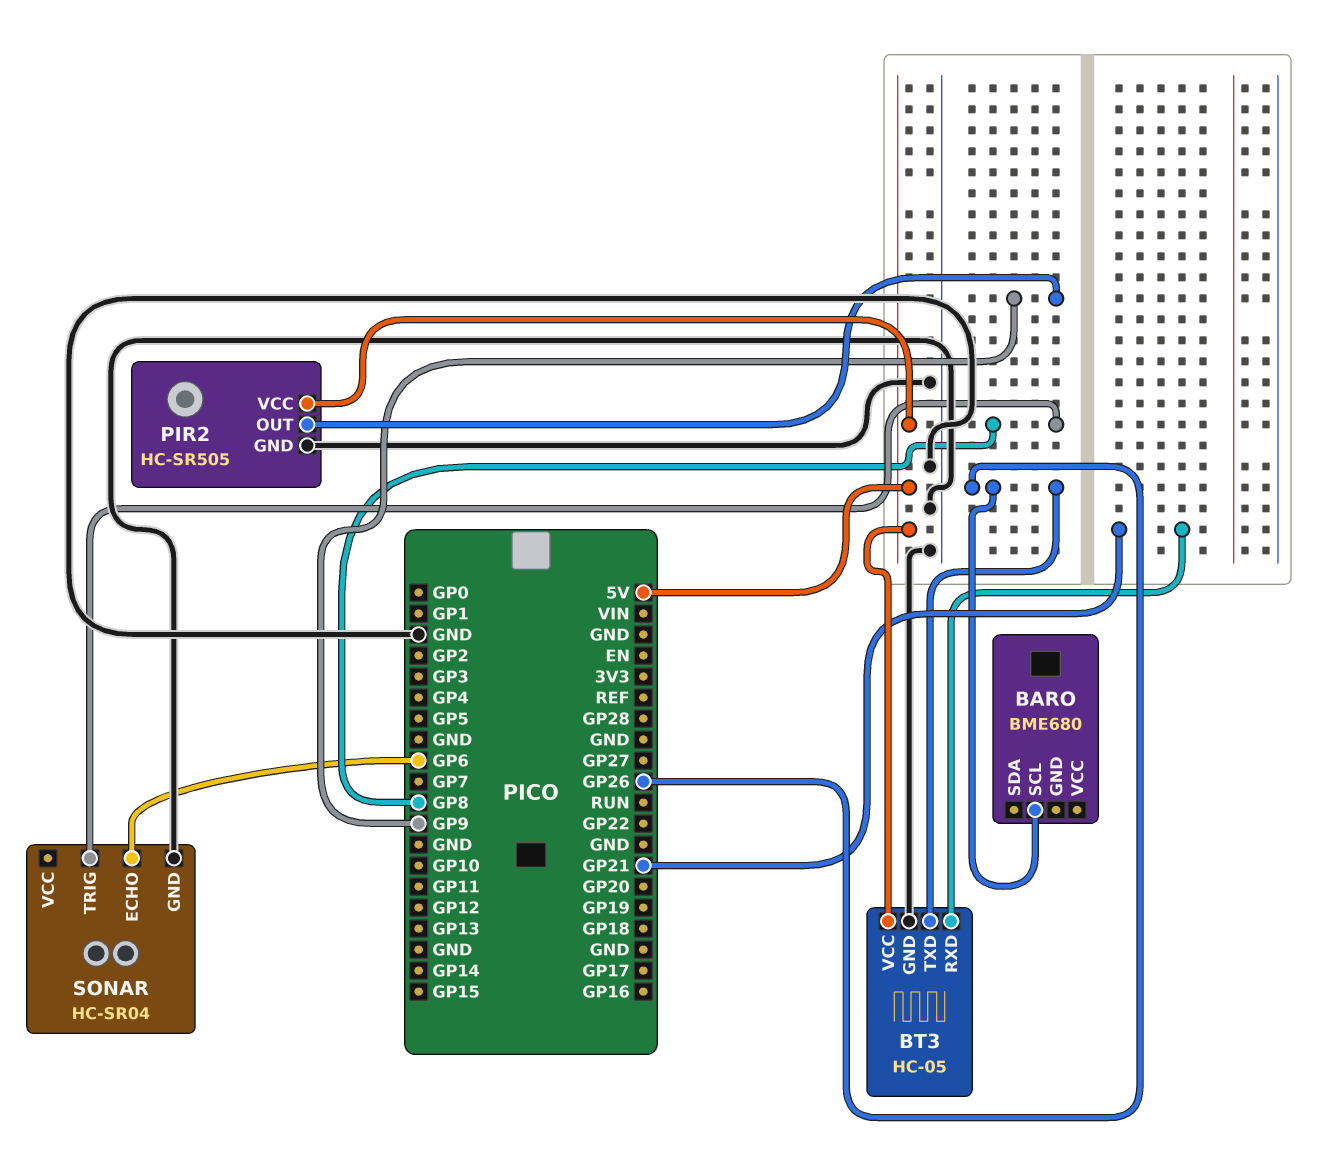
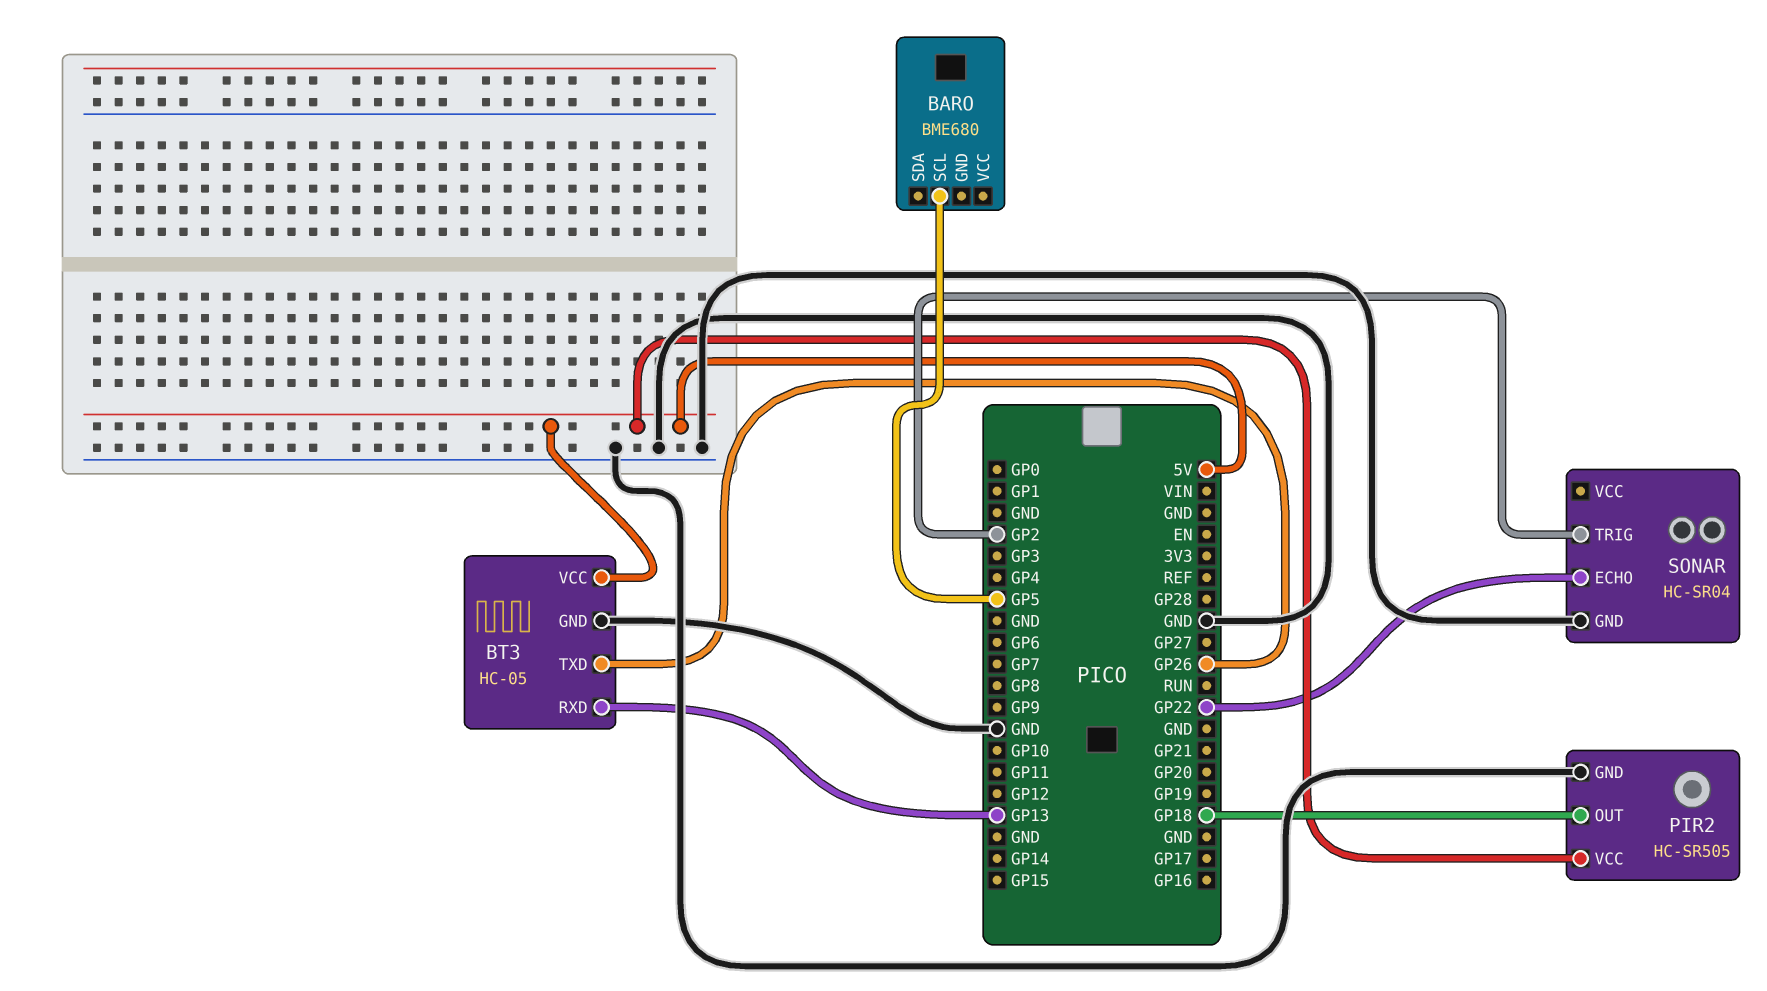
BARO pin SCL: GP26 -> GP5
BT3 pin RXD: GP21 -> GP13
PIR2 pin OUT: GP9 -> GP18
SONAR pin ECHO: GP6 -> GP22
SONAR pin TRIG: GP8 -> GP2

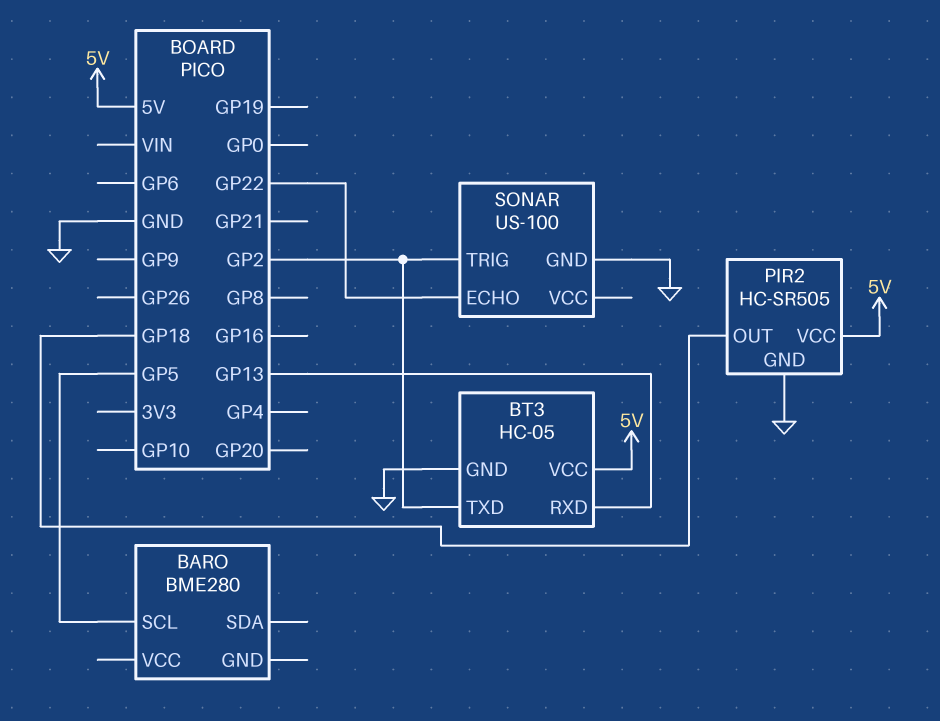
BARO: BME680 -> BME280
BT3 pin TXD: GP26 -> GP2
SONAR: HC-SR04 -> US-100

